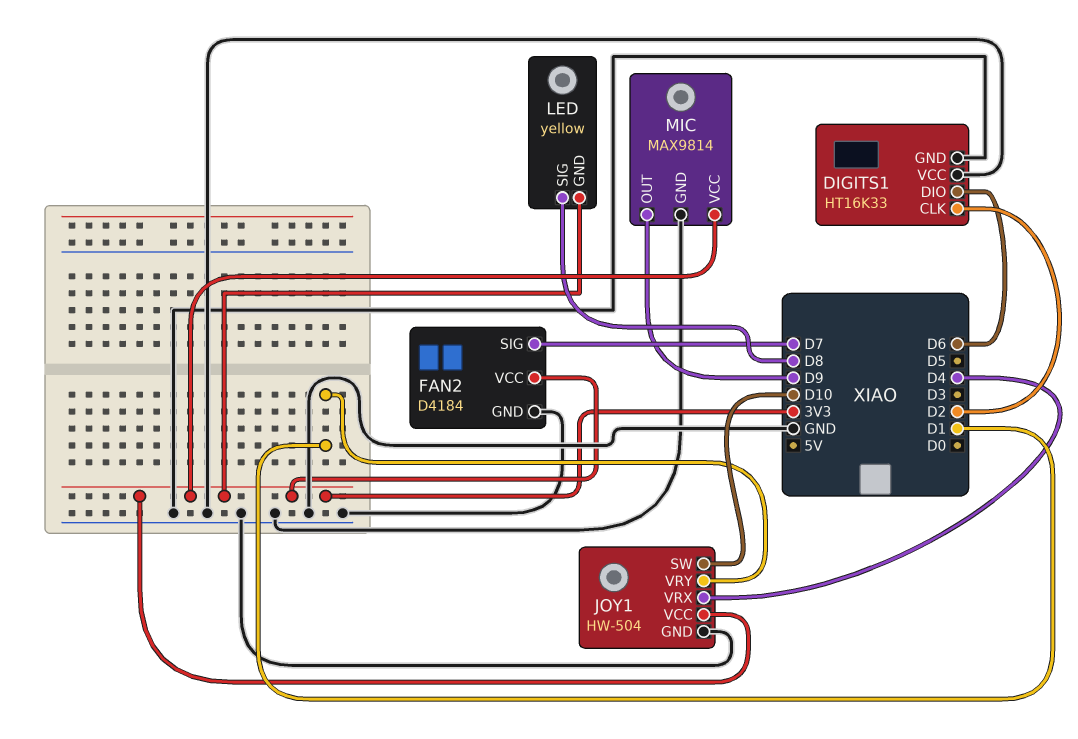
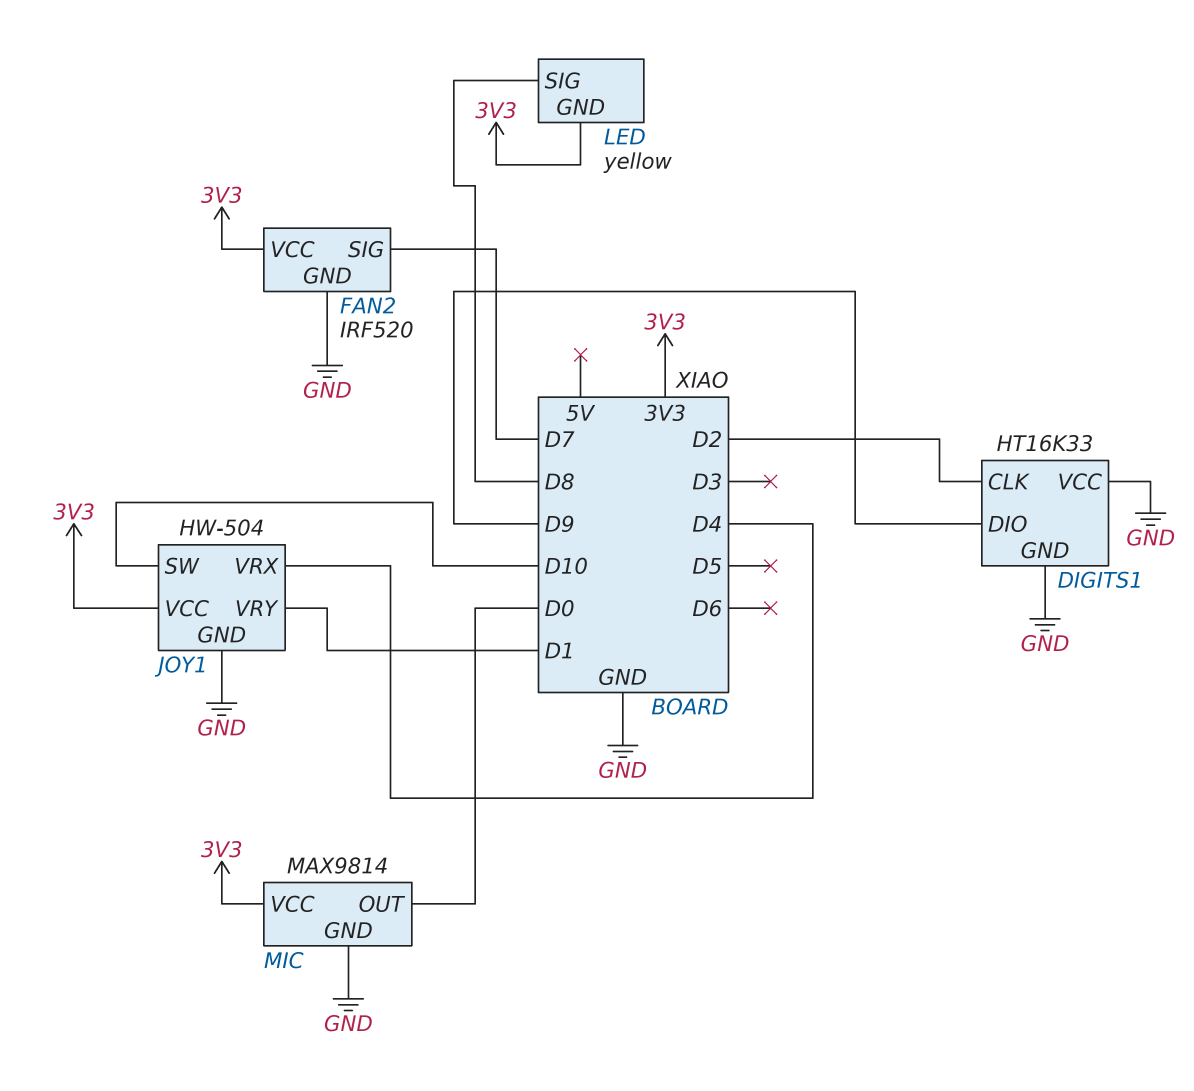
DIGITS1 pin DIO: D6 -> D9
FAN2: D4184 -> IRF520
MIC pin OUT: D9 -> D0

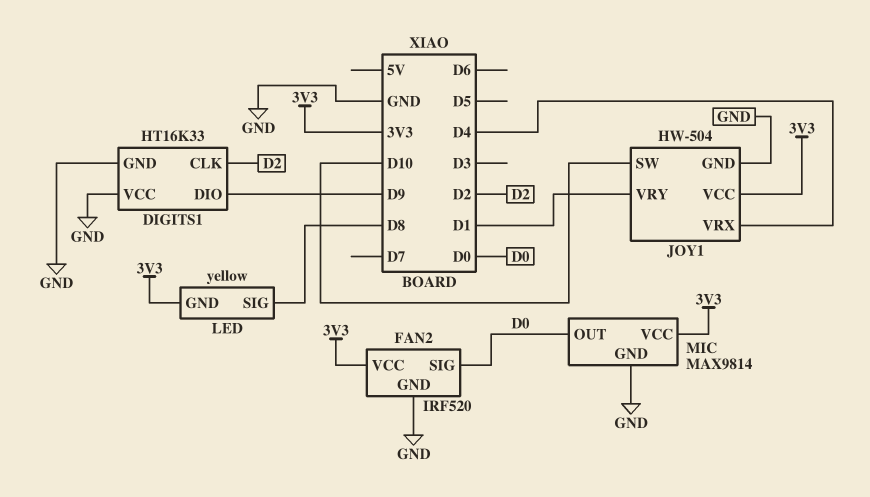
FAN2 pin SIG: D7 -> D0

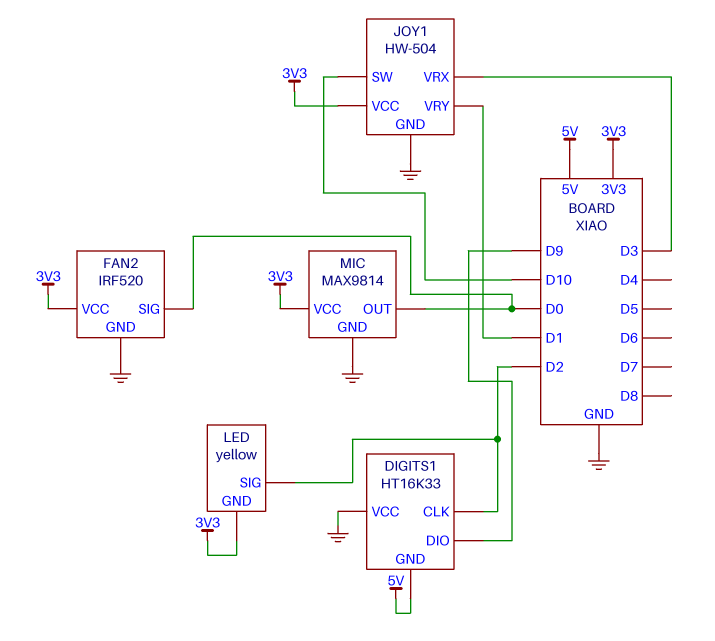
DIGITS1 pin GND: GND -> 5V
JOY1 pin VRX: D4 -> D3
LED pin SIG: D8 -> D2

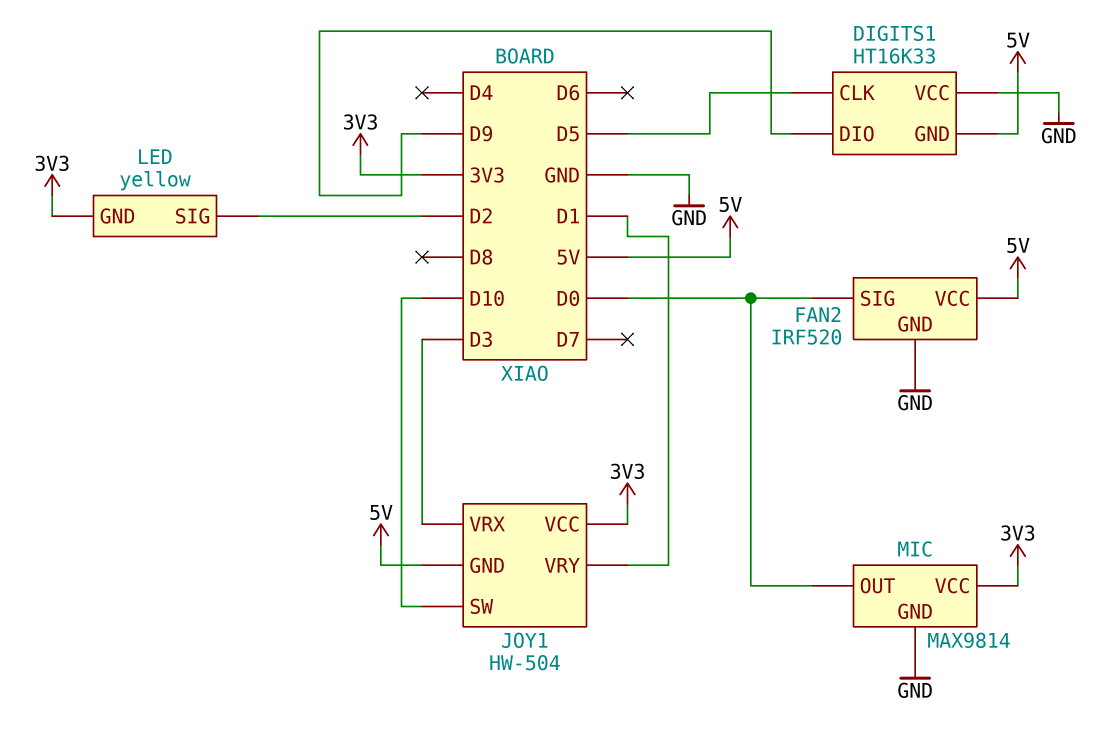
DIGITS1 pin CLK: D2 -> D5
FAN2 pin VCC: 3V3 -> 5V
JOY1 pin GND: GND -> 5V

